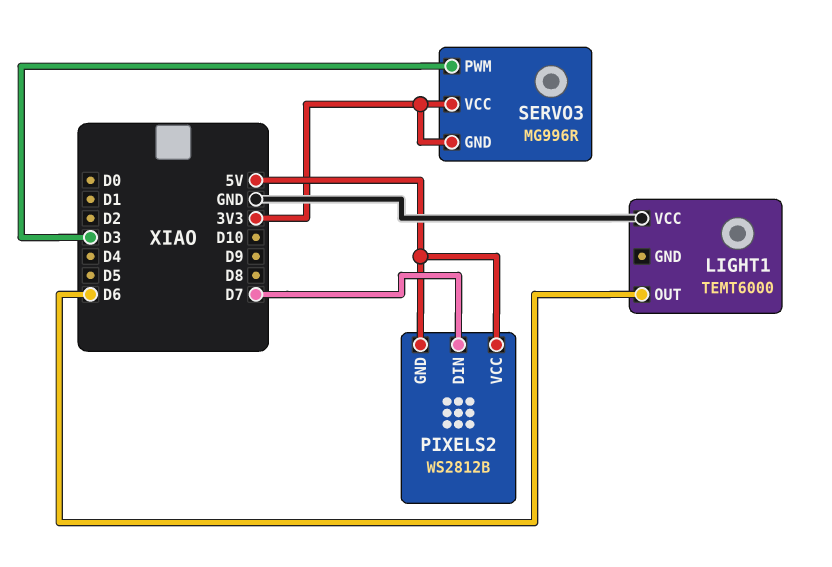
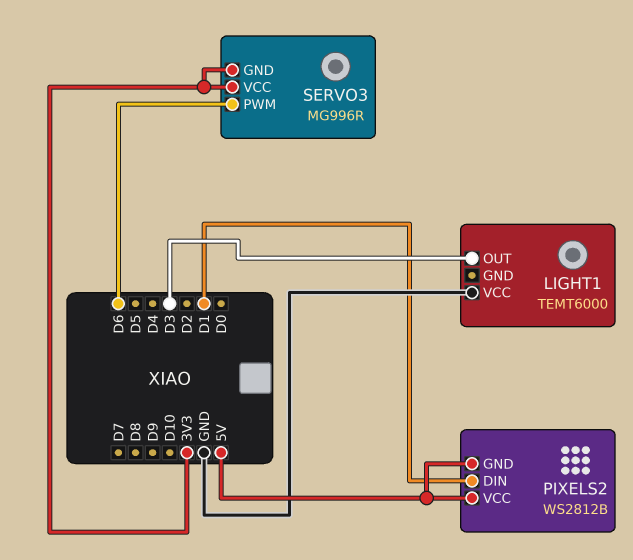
LIGHT1 pin OUT: D6 -> D3
PIXELS2 pin DIN: D7 -> D1
SERVO3 pin PWM: D3 -> D6

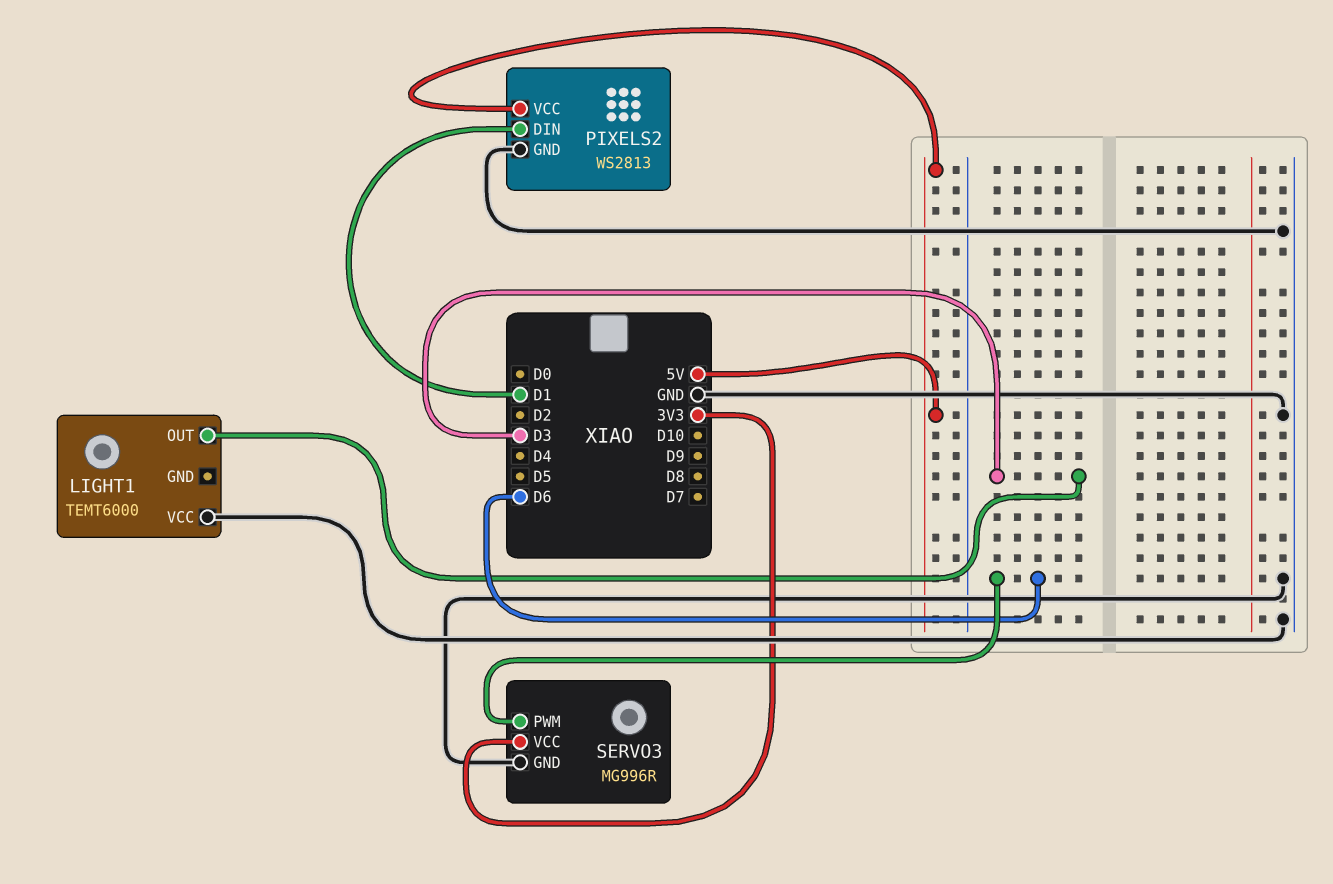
PIXELS2: WS2812B -> WS2813
PIXELS2 pin GND: 5V -> GND
SERVO3 pin GND: 3V3 -> GND

